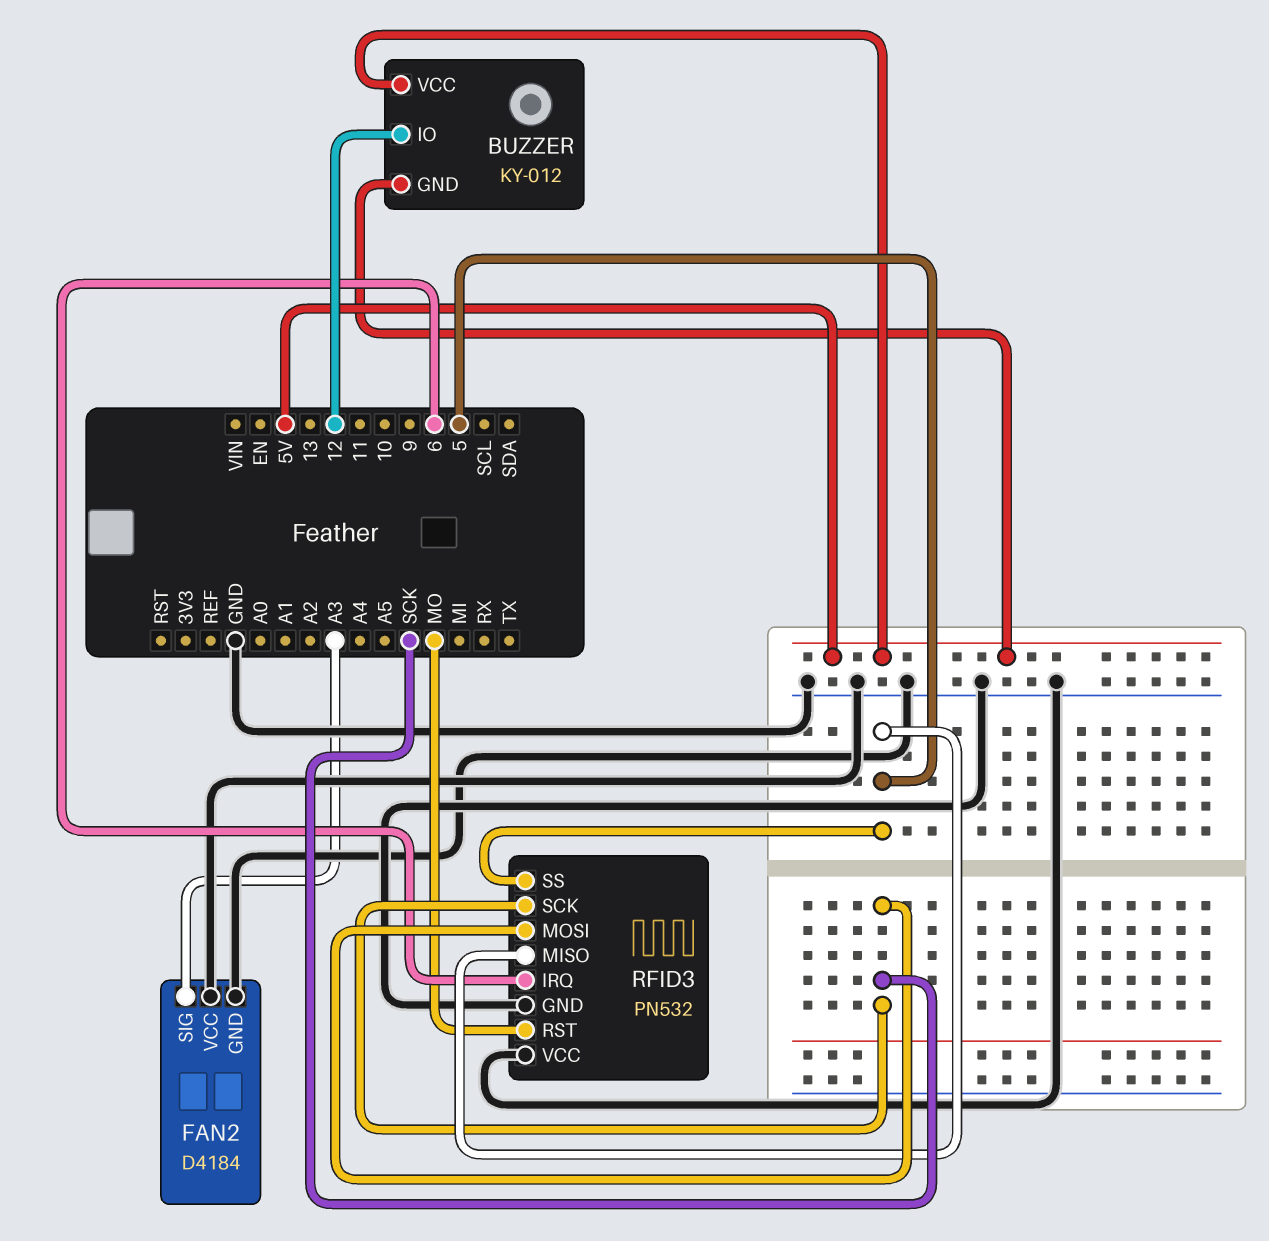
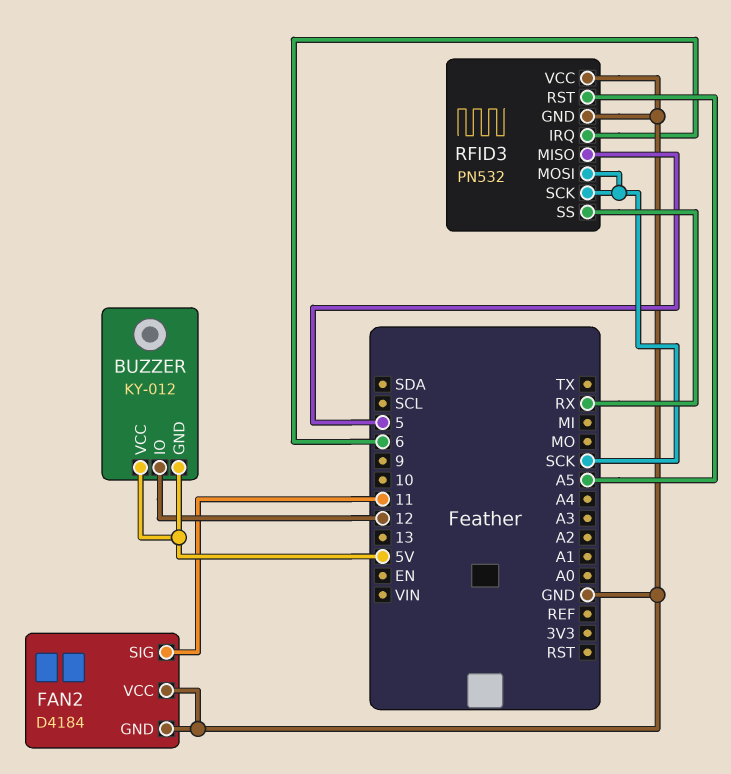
FAN2 pin SIG: A3 -> 11
RFID3 pin RST: MO -> A5
RFID3 pin SS: 5 -> RX

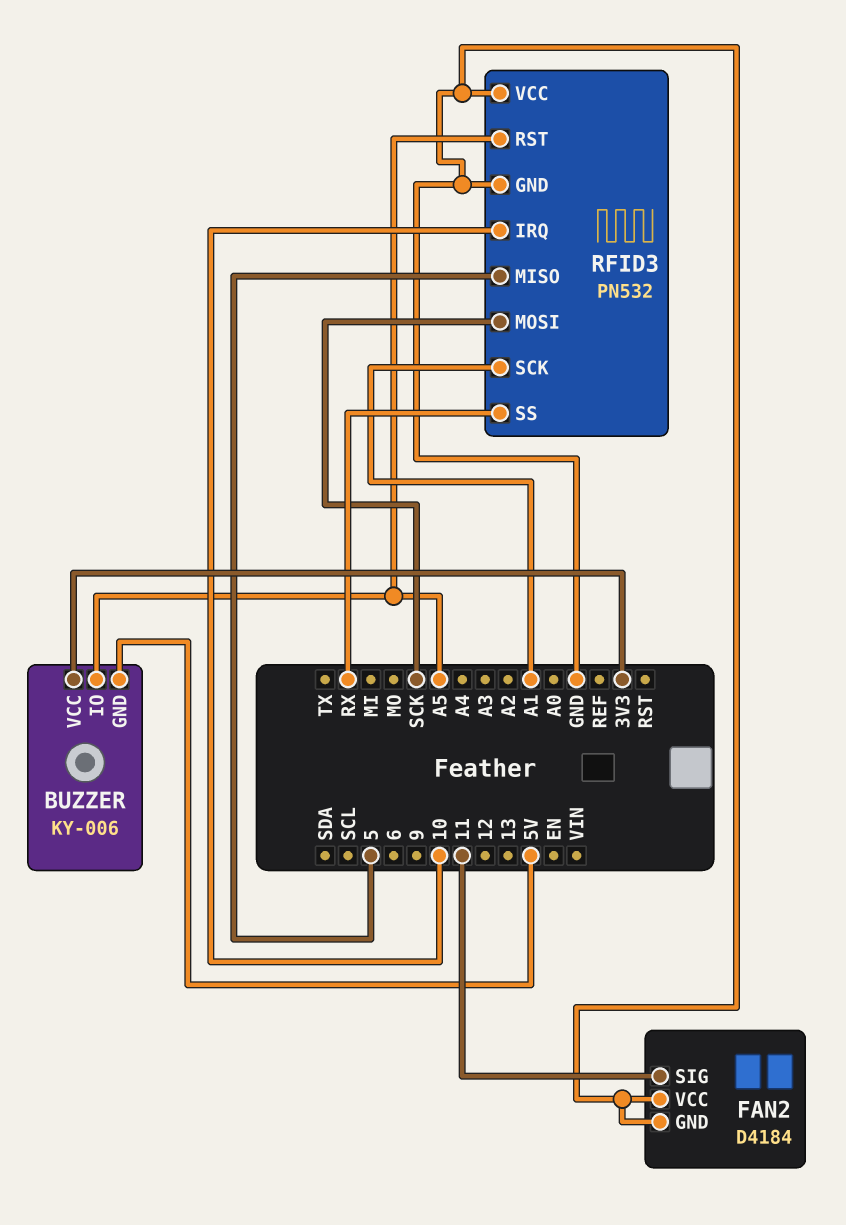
BUZZER: KY-012 -> KY-006
BUZZER pin IO: 12 -> A5
BUZZER pin VCC: 5V -> 3V3
RFID3 pin IRQ: 6 -> 10
RFID3 pin SCK: SCK -> A1

